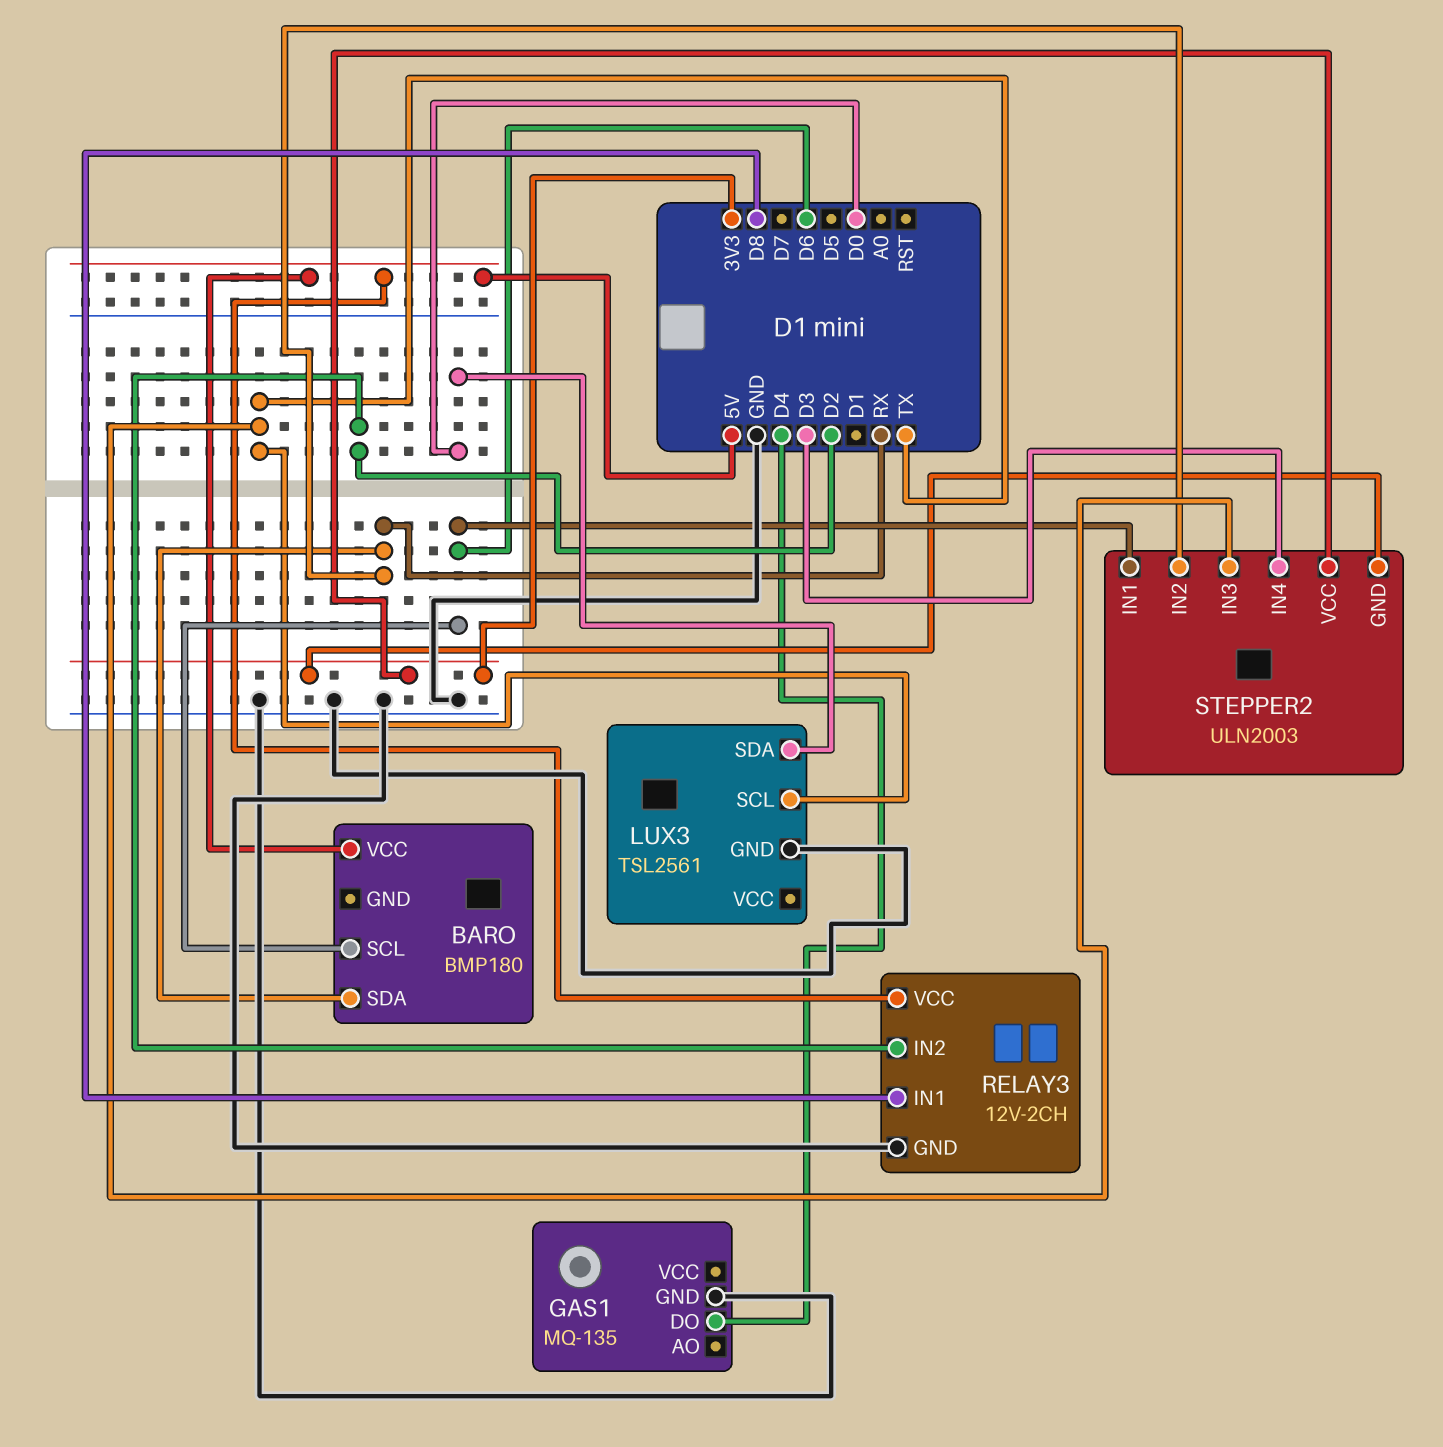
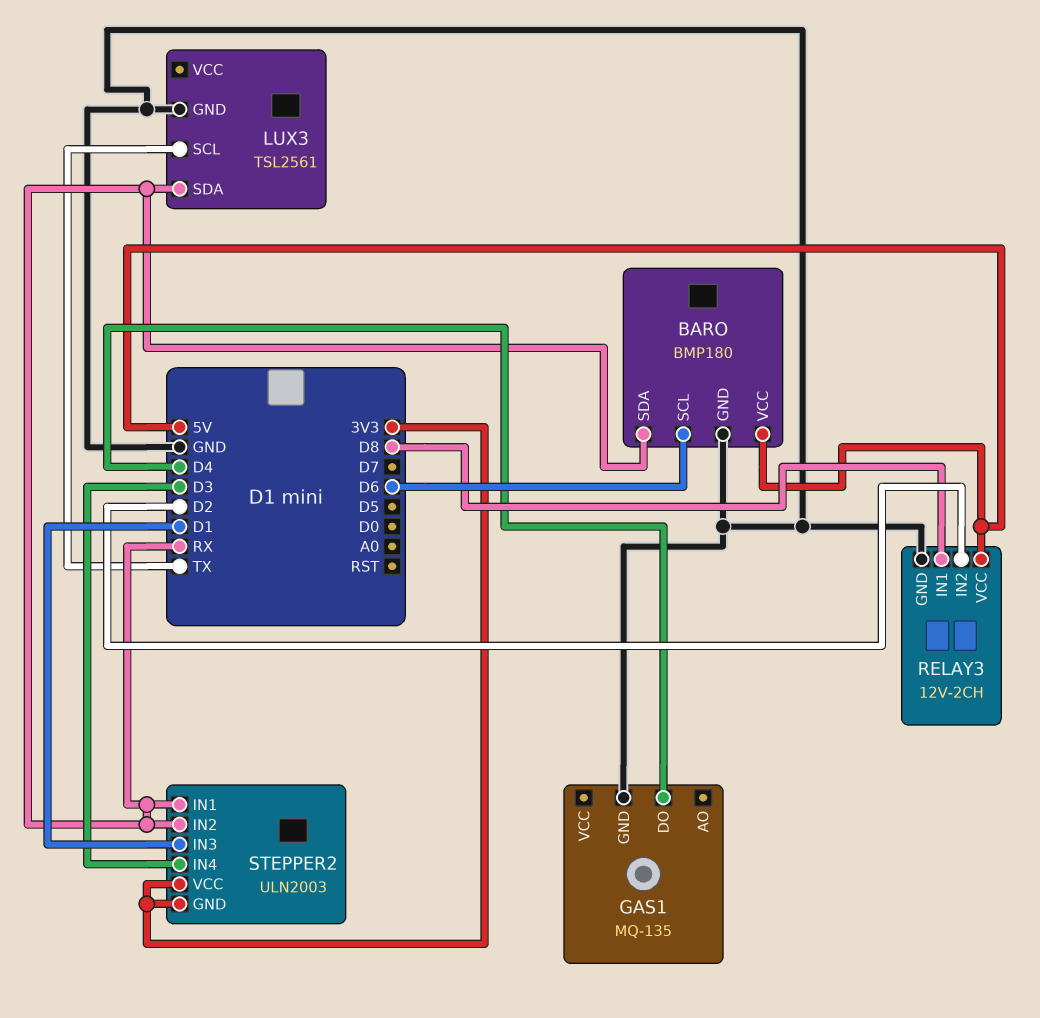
BARO pin GND: none -> GND
LUX3 pin SDA: D0 -> RX
STEPPER2 pin IN1: D6 -> RX
STEPPER2 pin IN3: TX -> D1

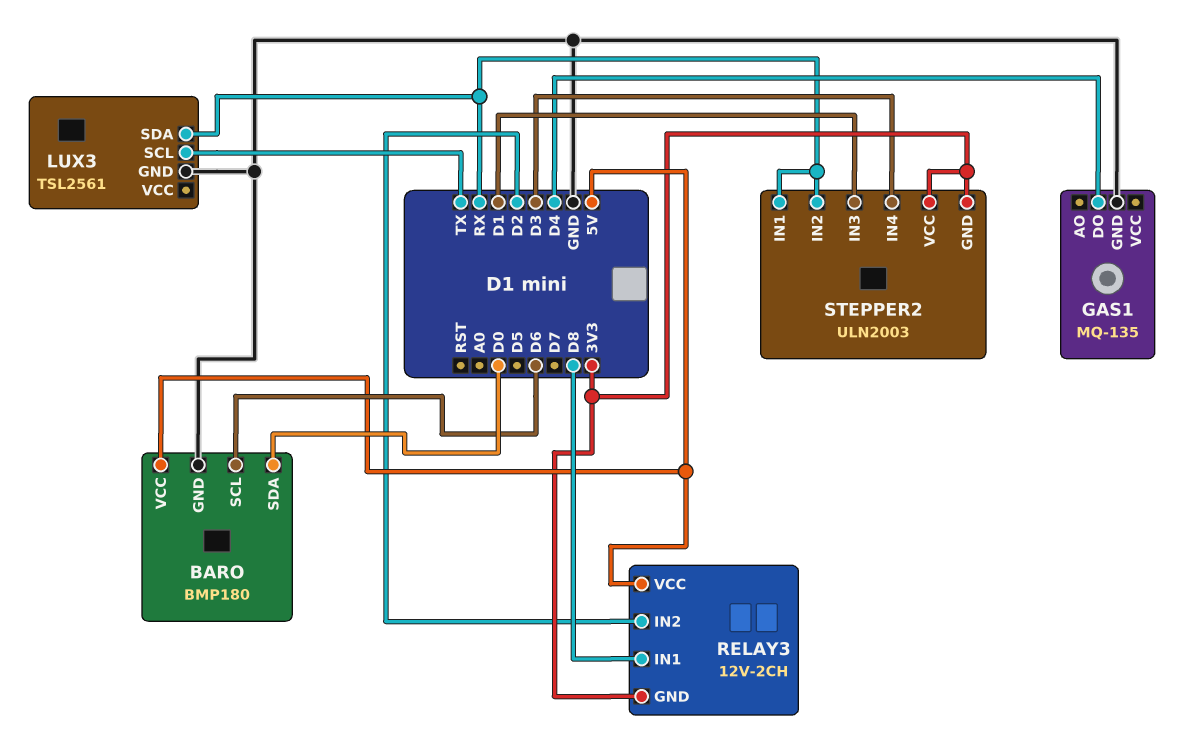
BARO pin SDA: RX -> D0
RELAY3 pin GND: GND -> 3V3

